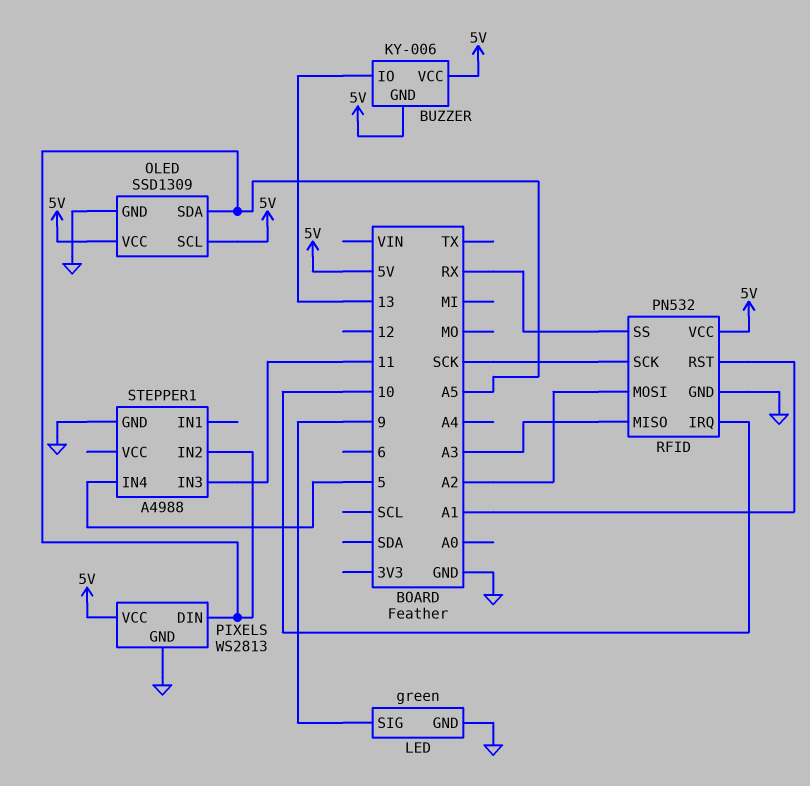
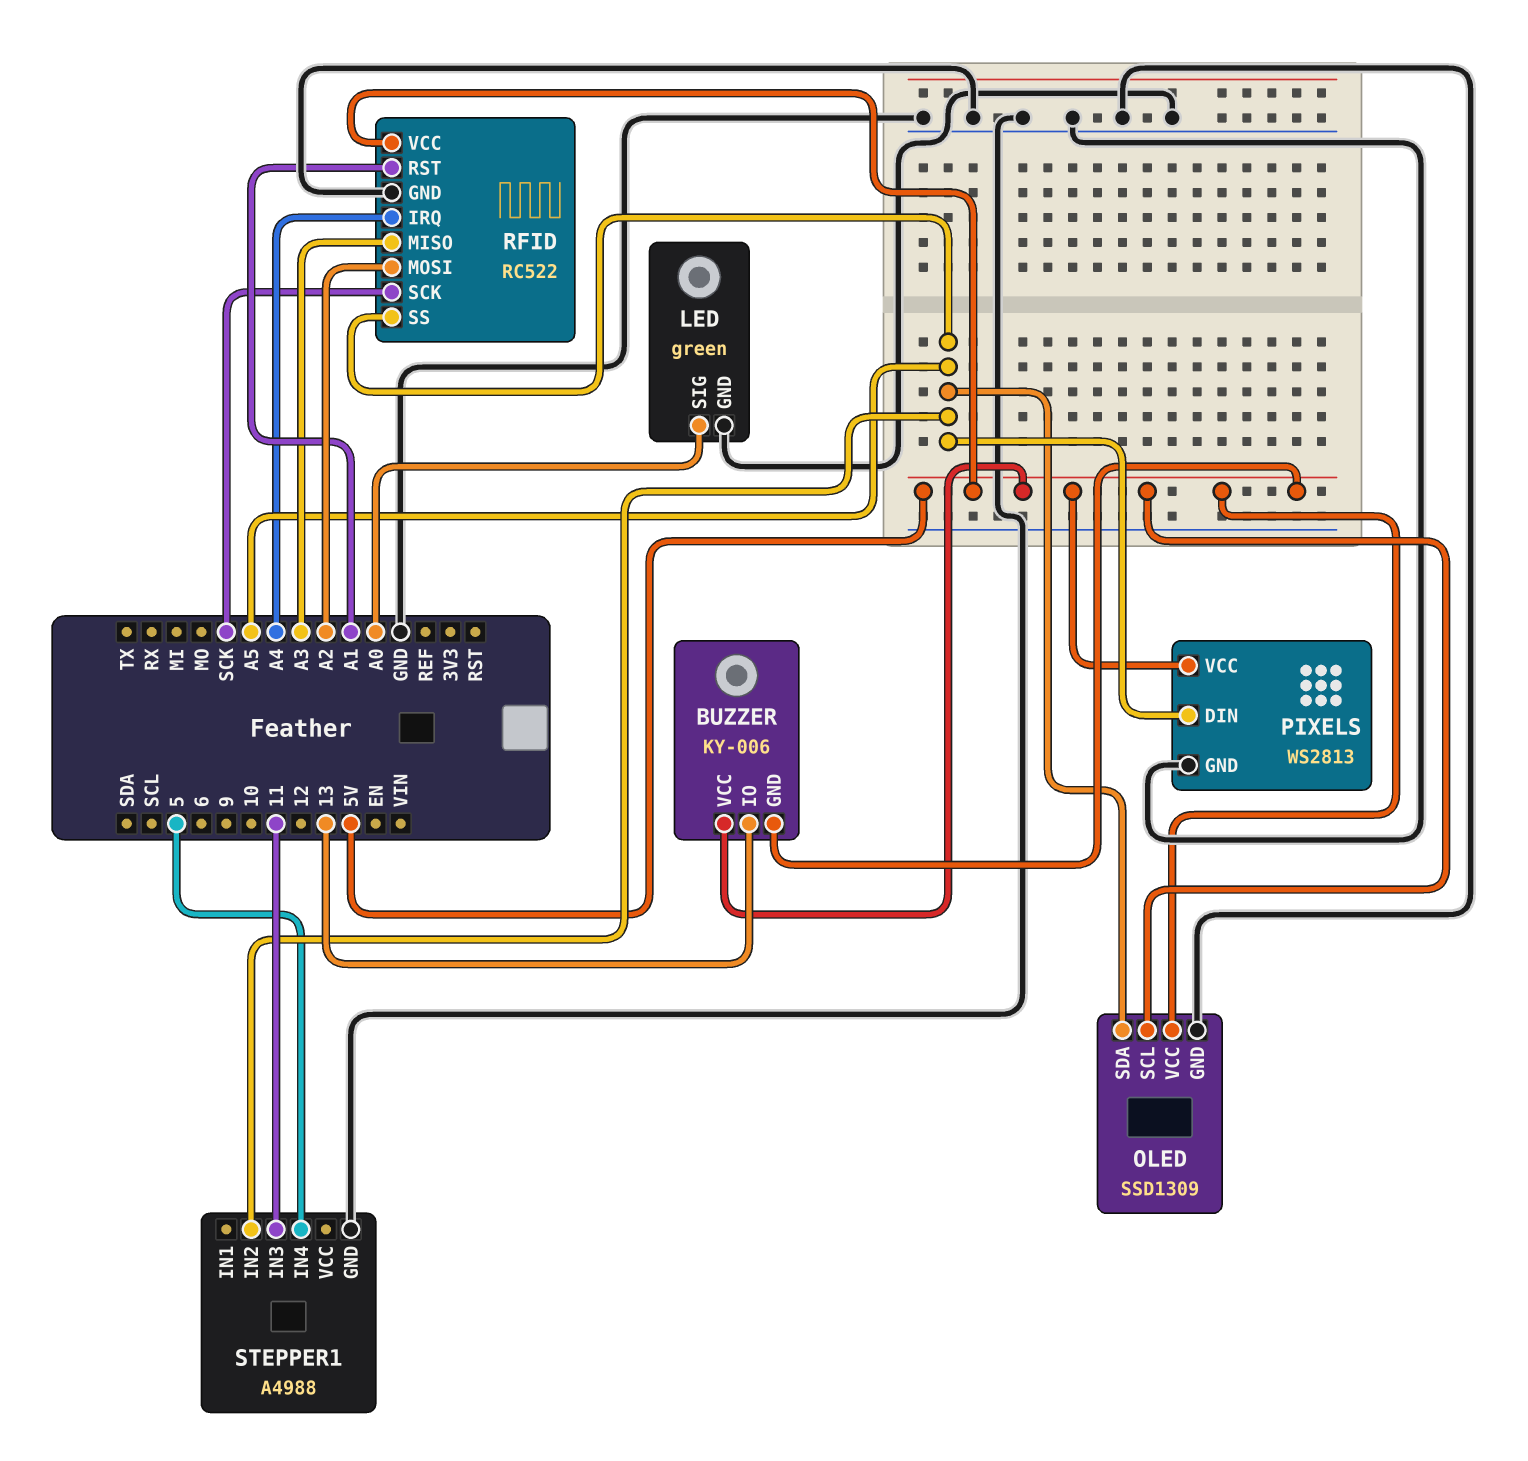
LED pin SIG: 9 -> A0
RFID: PN532 -> RC522
RFID pin IRQ: 10 -> A4
RFID pin SS: RX -> A5

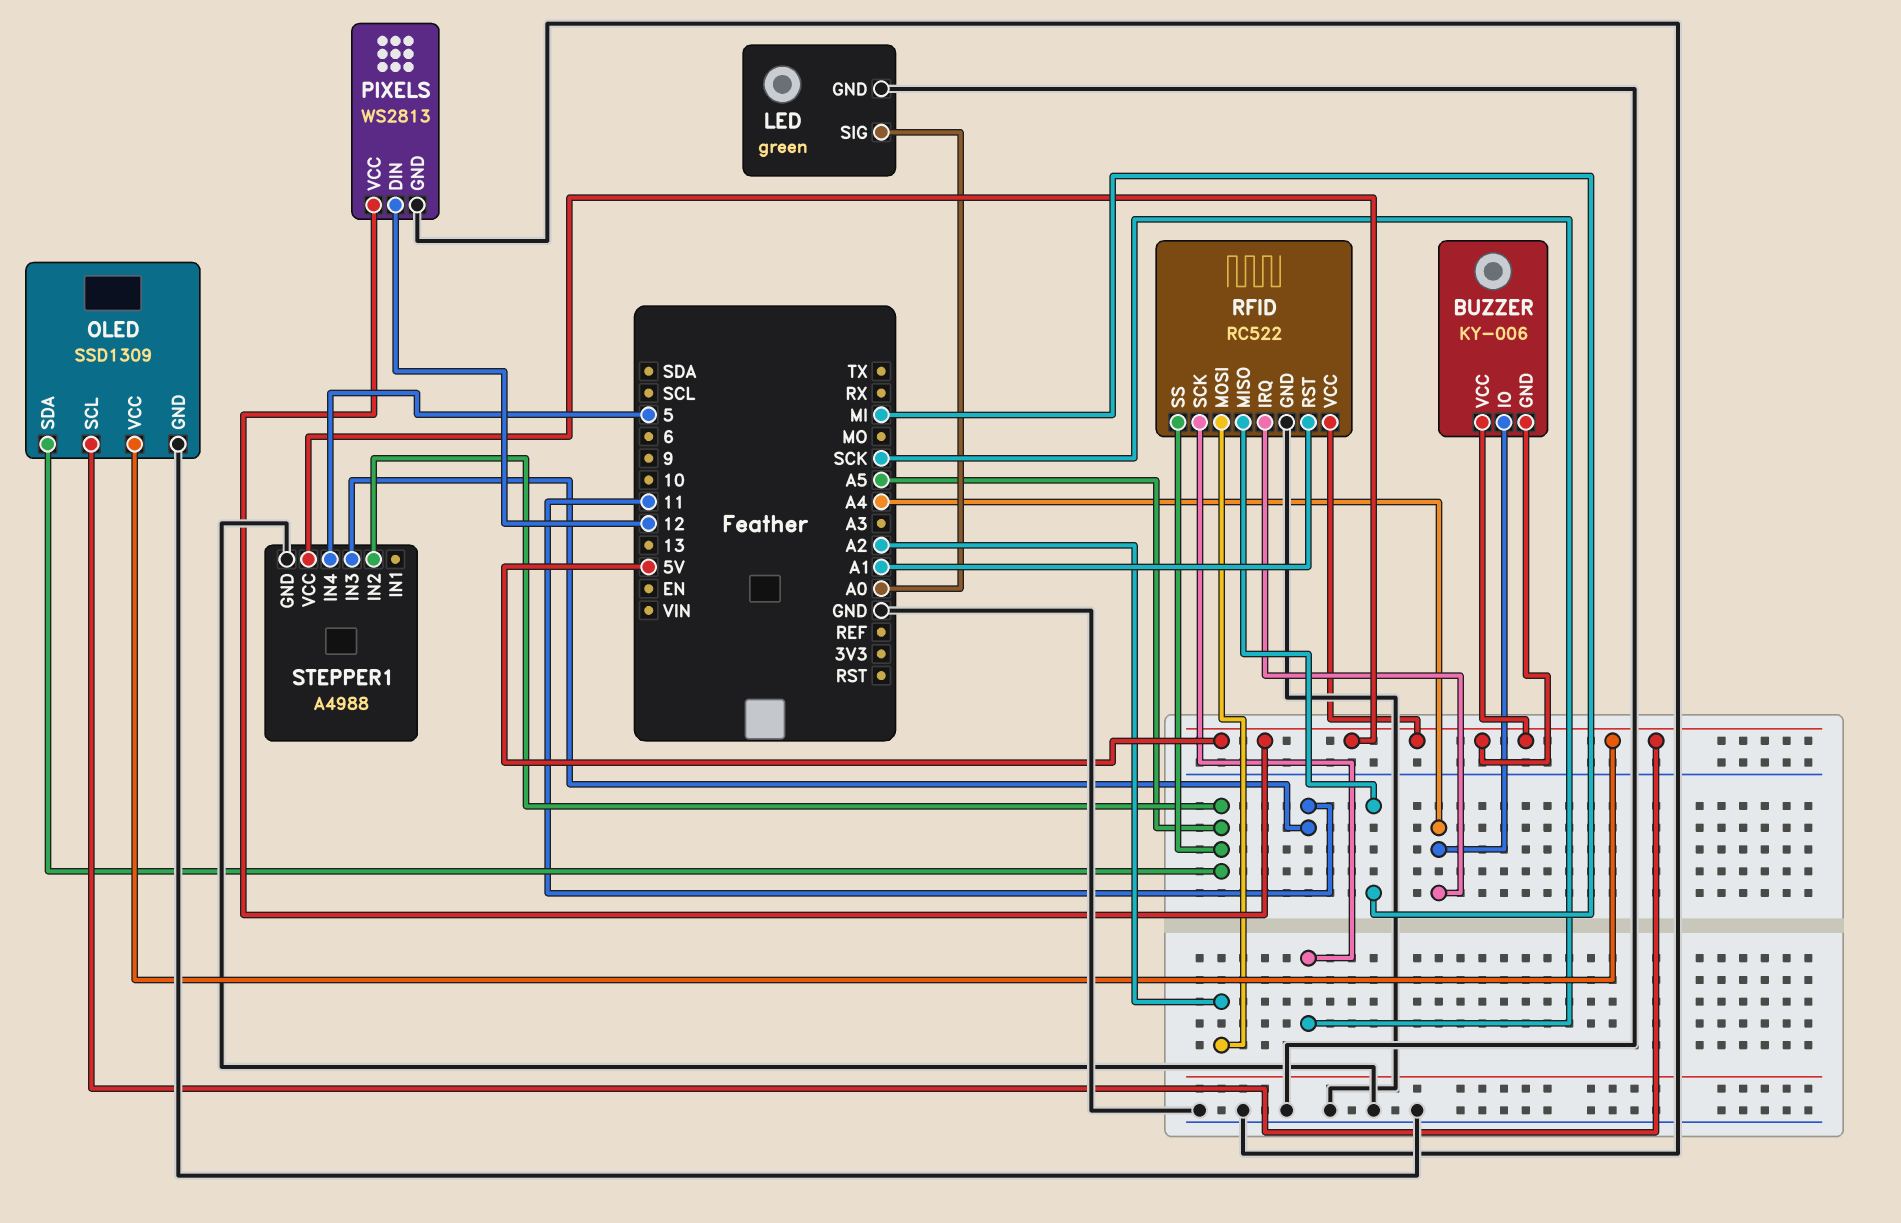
BUZZER pin IO: 13 -> A4
PIXELS pin DIN: A5 -> 12
RFID pin MISO: A3 -> MI
STEPPER1 pin VCC: none -> 5V

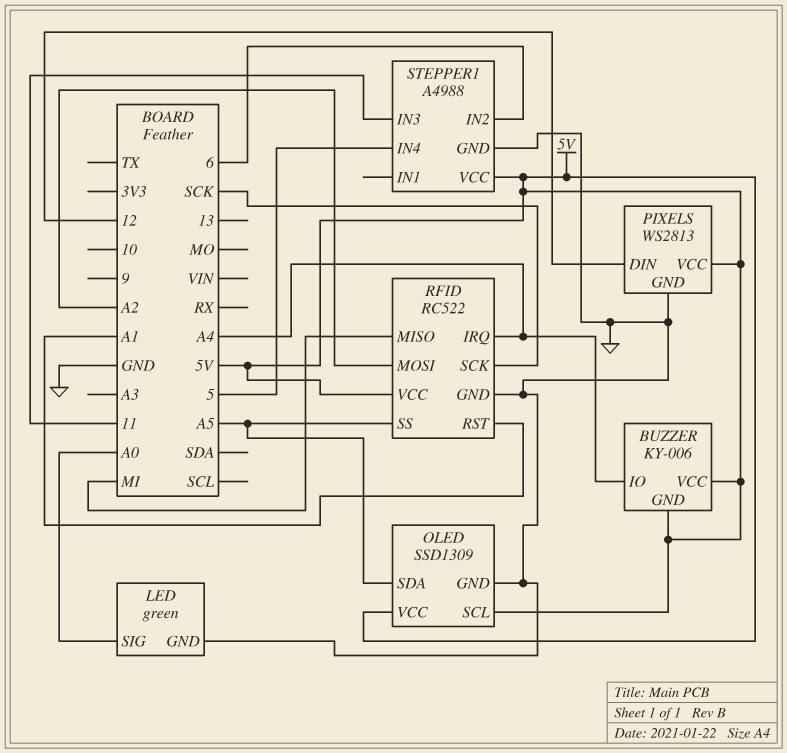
STEPPER1 pin IN2: A5 -> 6

